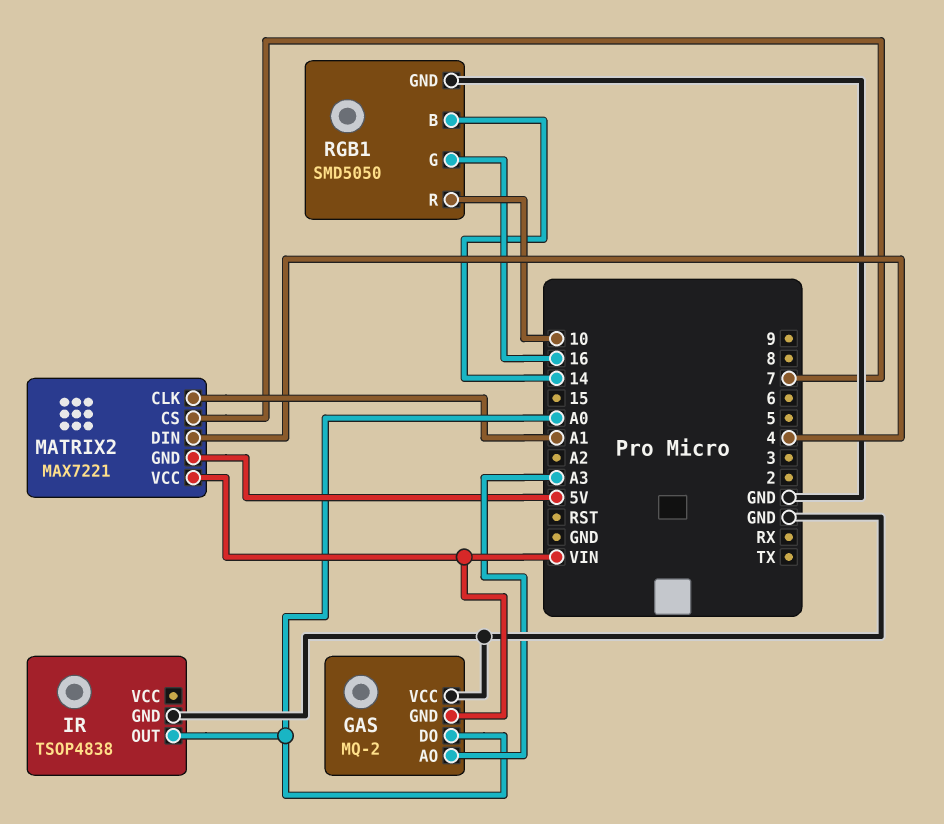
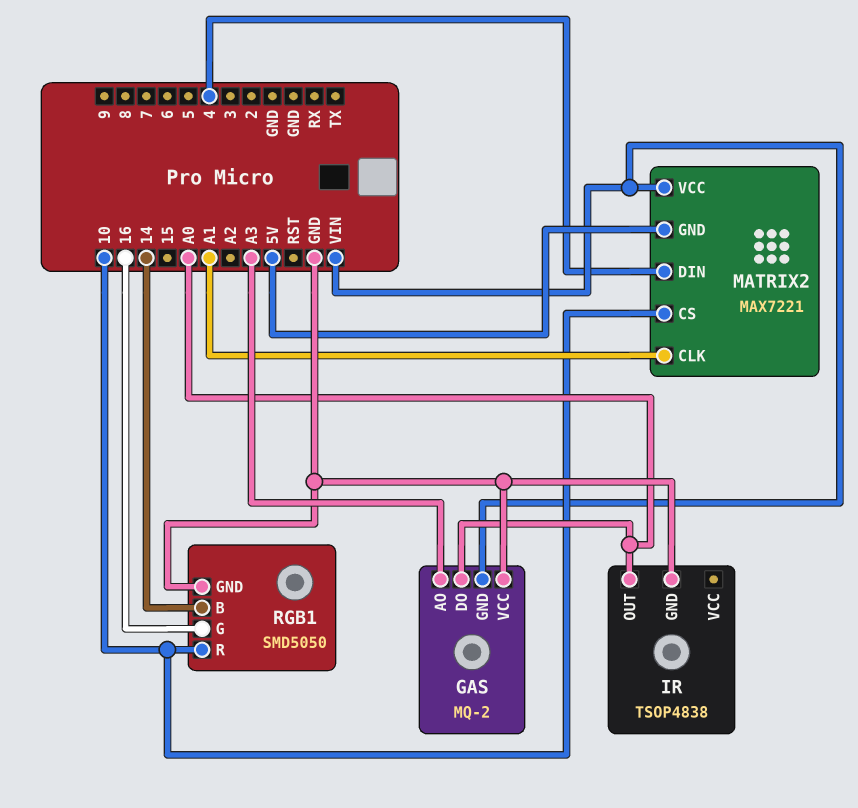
MATRIX2 pin CS: 7 -> 10

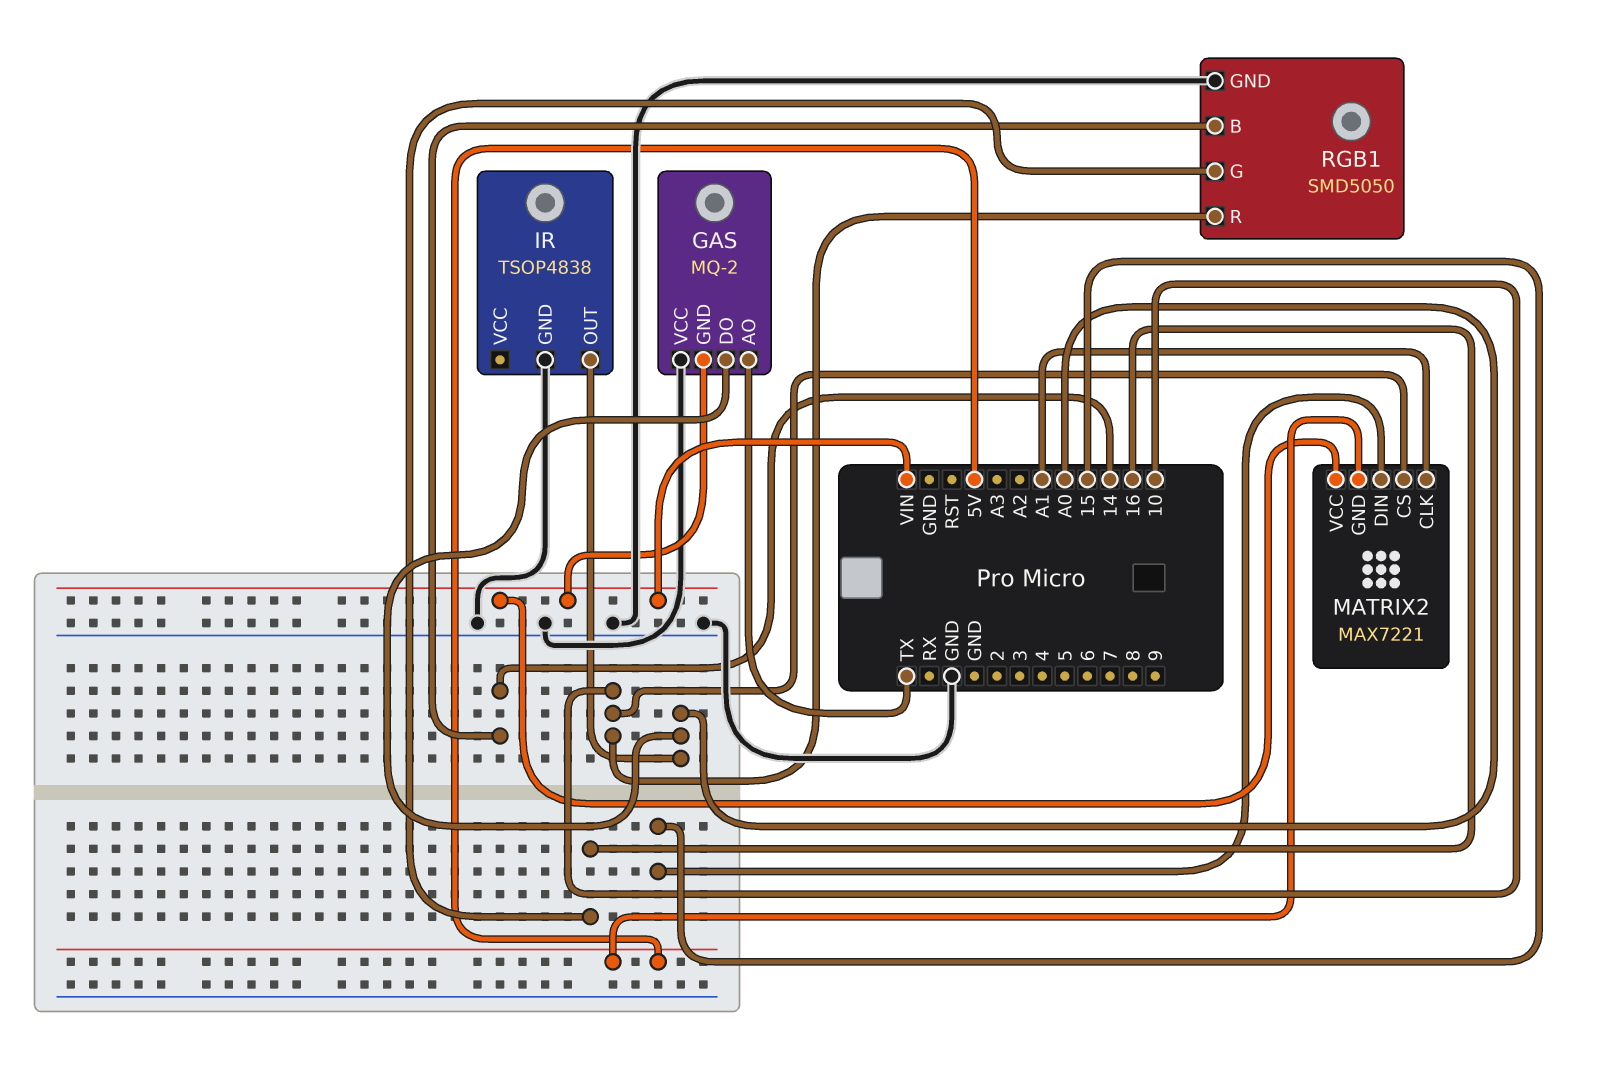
GAS pin AO: A3 -> TX
MATRIX2 pin DIN: 4 -> 15

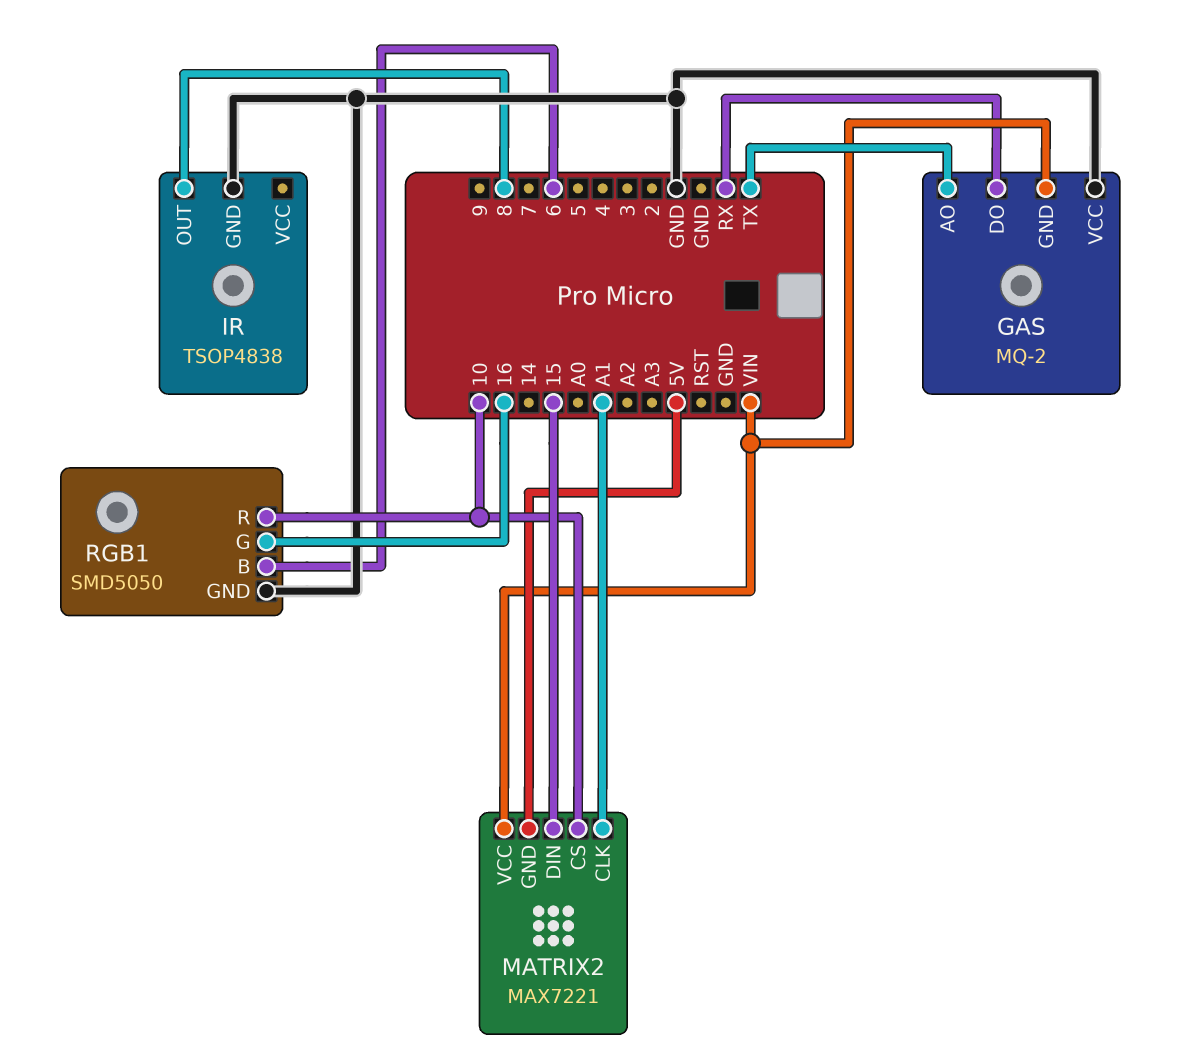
GAS pin DO: A0 -> RX
IR pin OUT: A0 -> 8
RGB1 pin B: 14 -> 6

